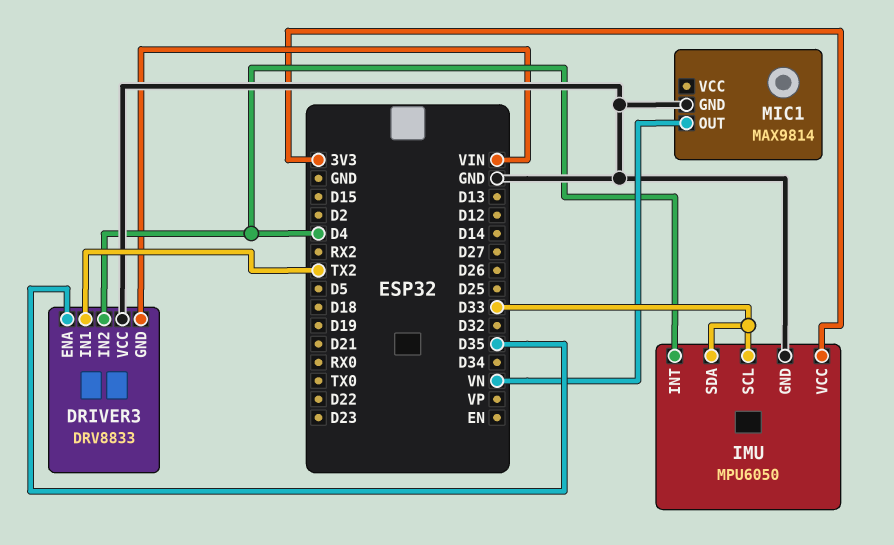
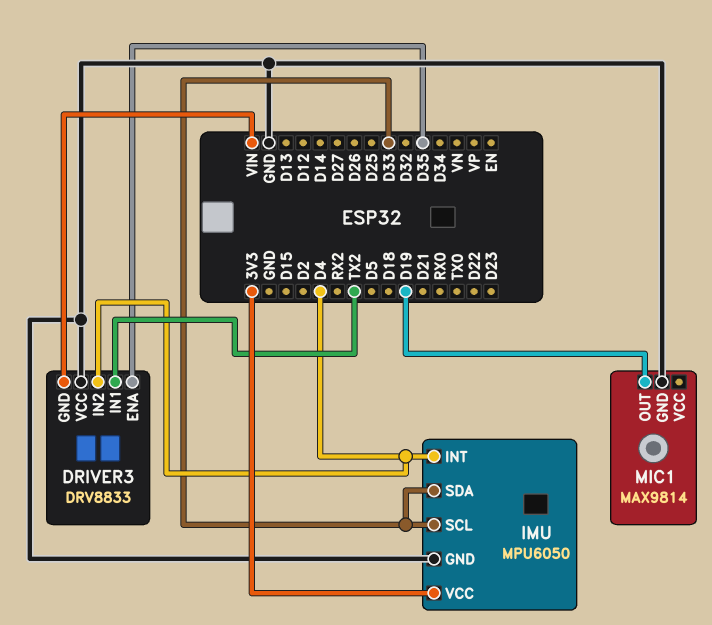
MIC1 pin OUT: VN -> D19

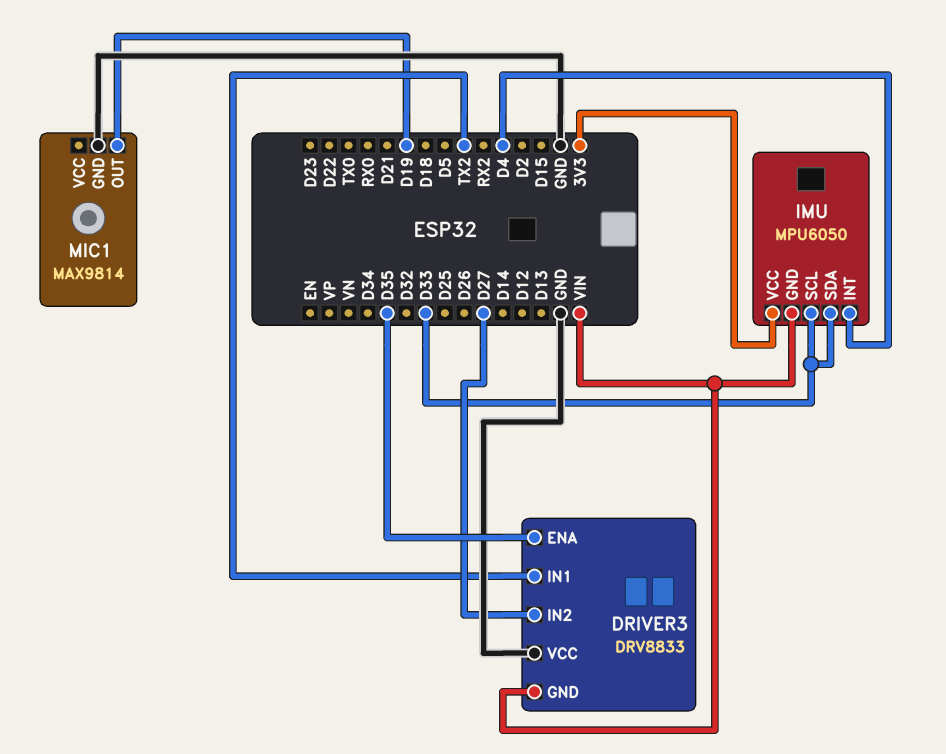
DRIVER3 pin IN2: D4 -> D27
IMU pin GND: GND -> VIN

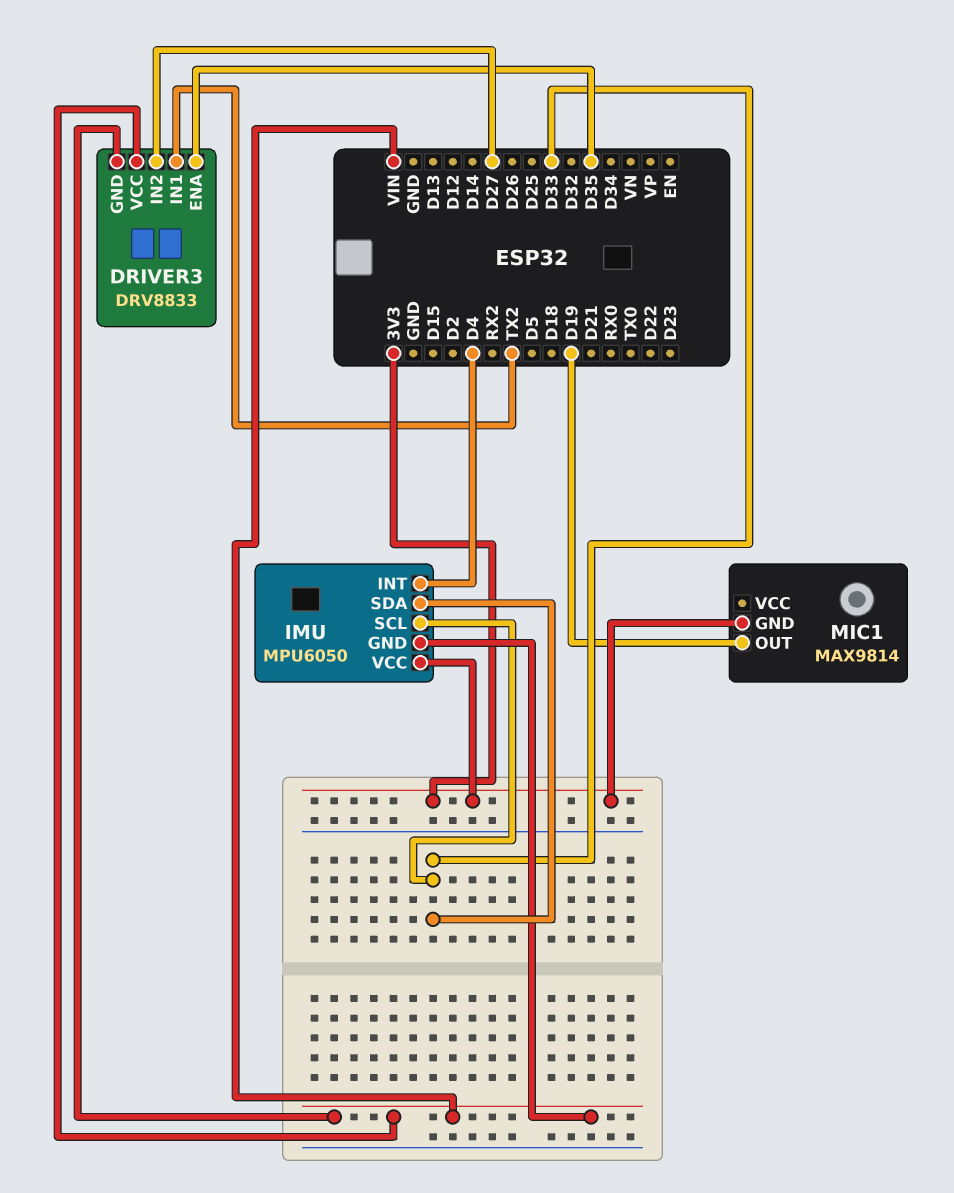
DRIVER3 pin VCC: GND -> VIN
MIC1 pin GND: GND -> 3V3

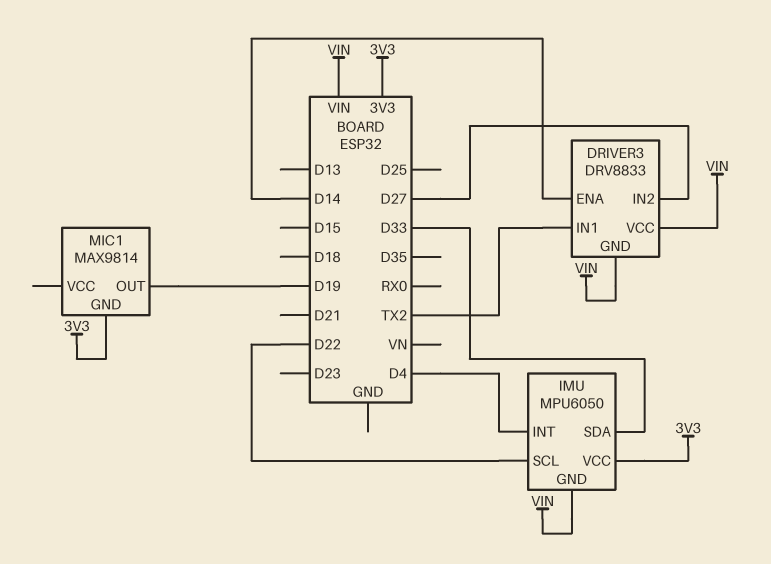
DRIVER3 pin ENA: D35 -> D14
IMU pin SCL: D33 -> D22

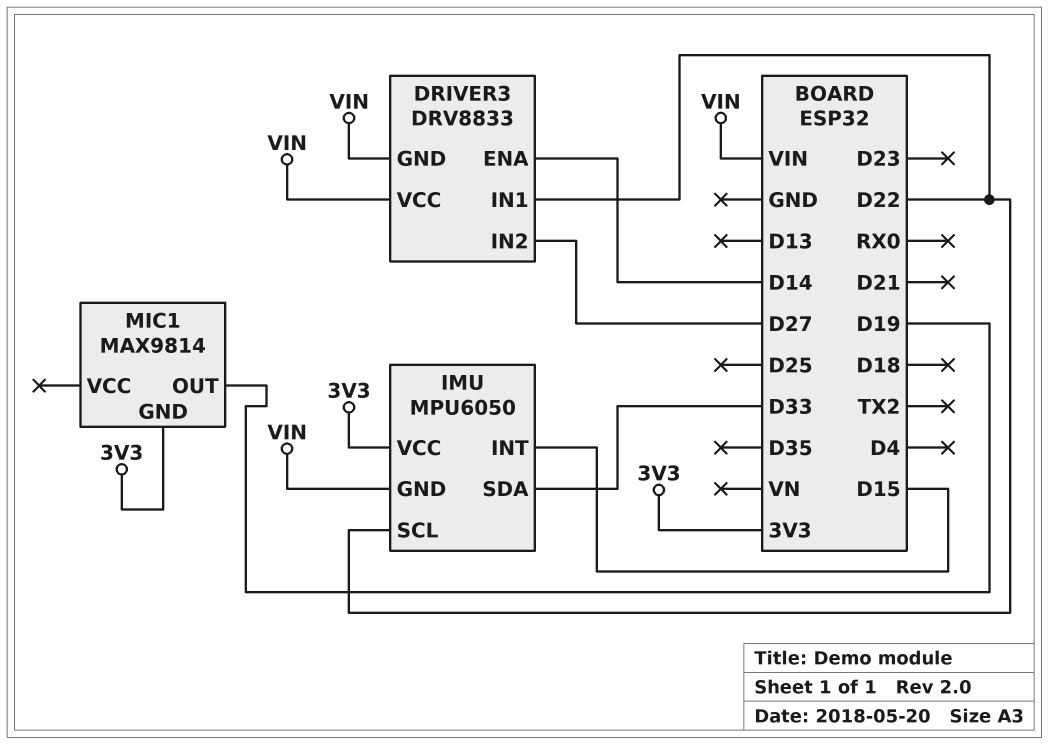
DRIVER3 pin IN1: TX2 -> D22
IMU pin INT: D4 -> D15

